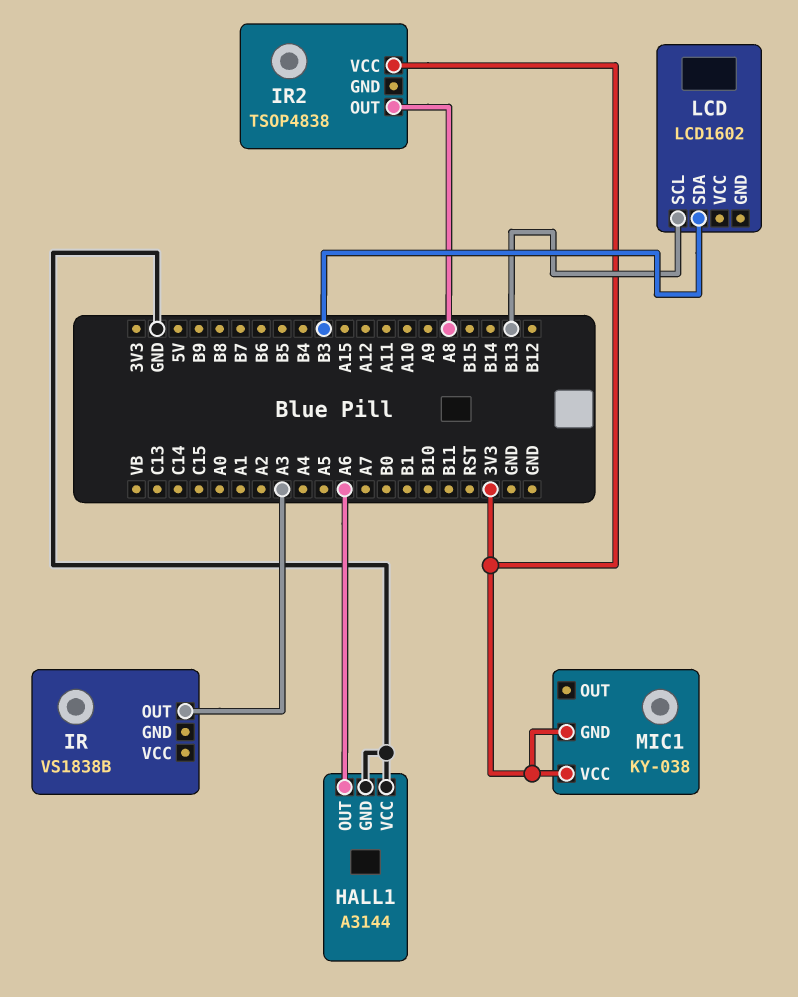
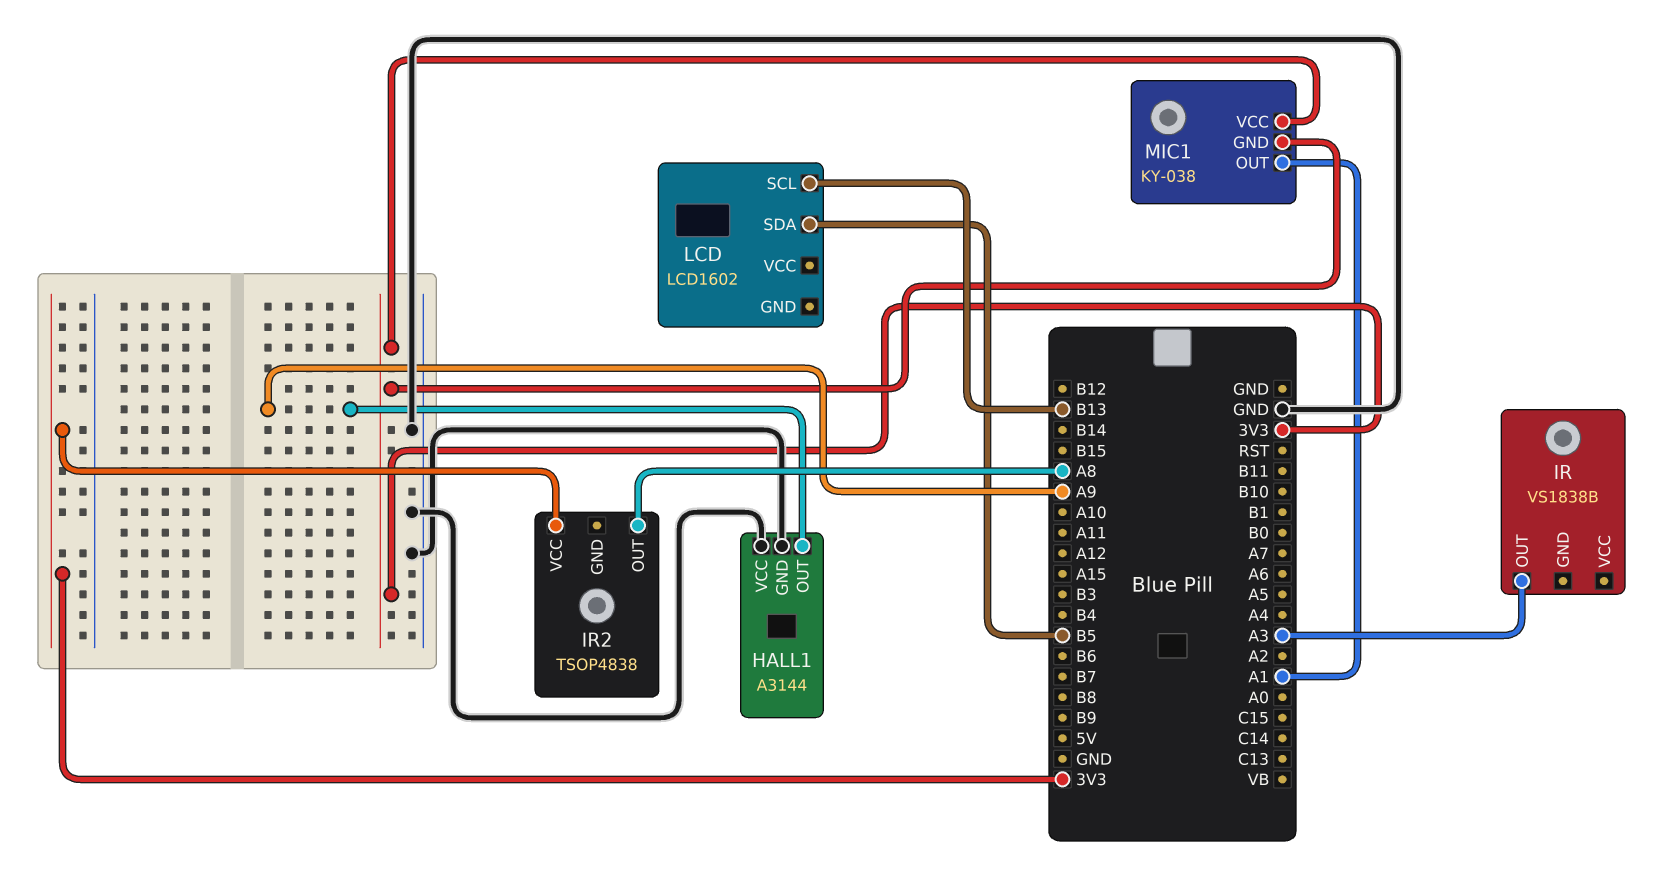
HALL1 pin OUT: A6 -> A9
LCD pin SDA: B3 -> B5
MIC1 pin OUT: none -> A1

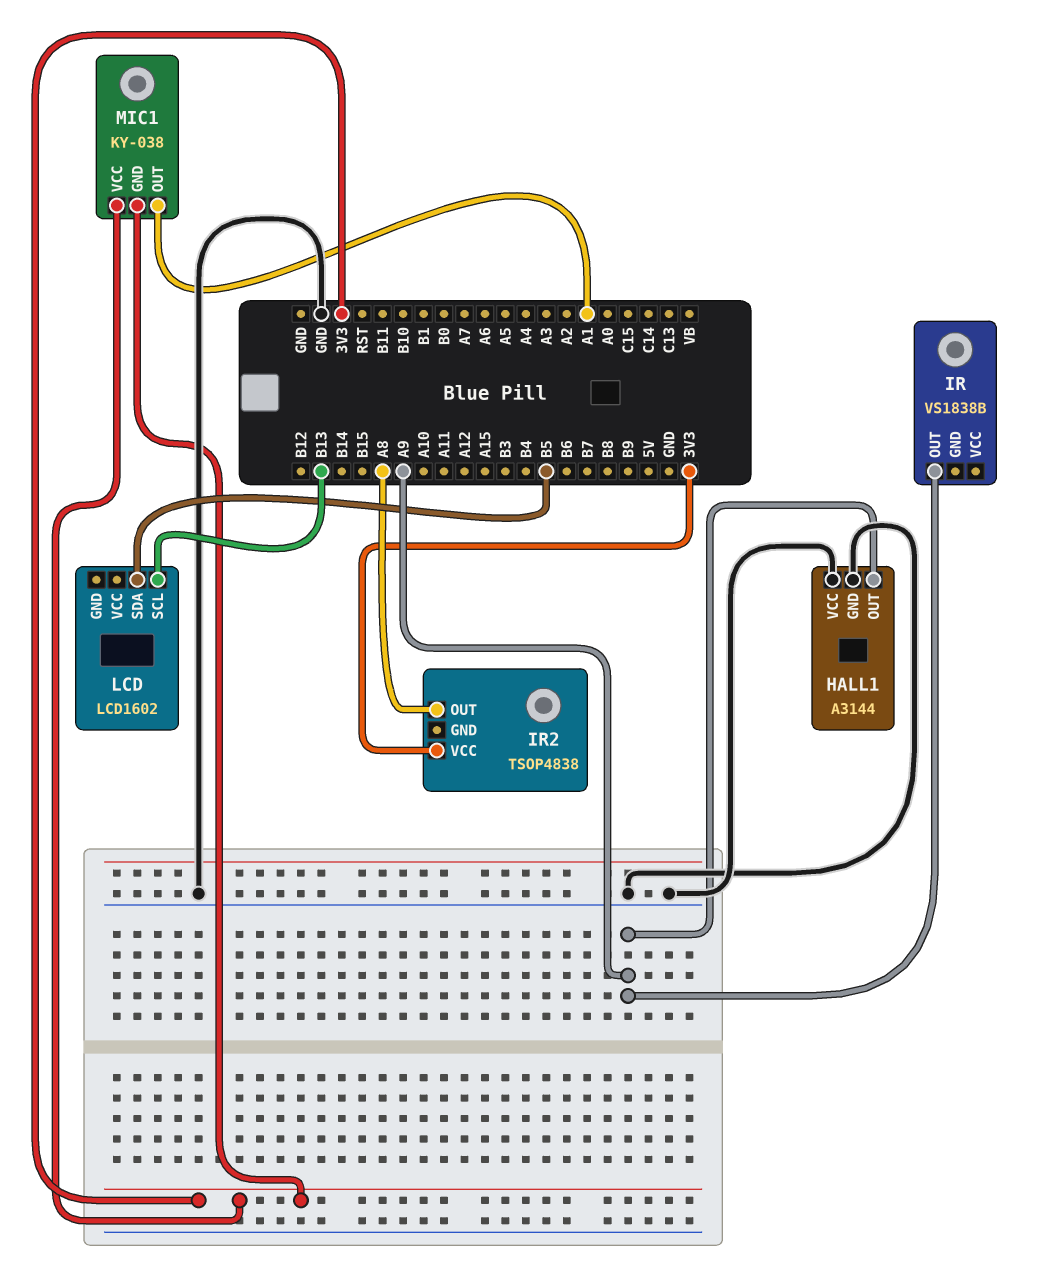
IR pin OUT: A3 -> A9

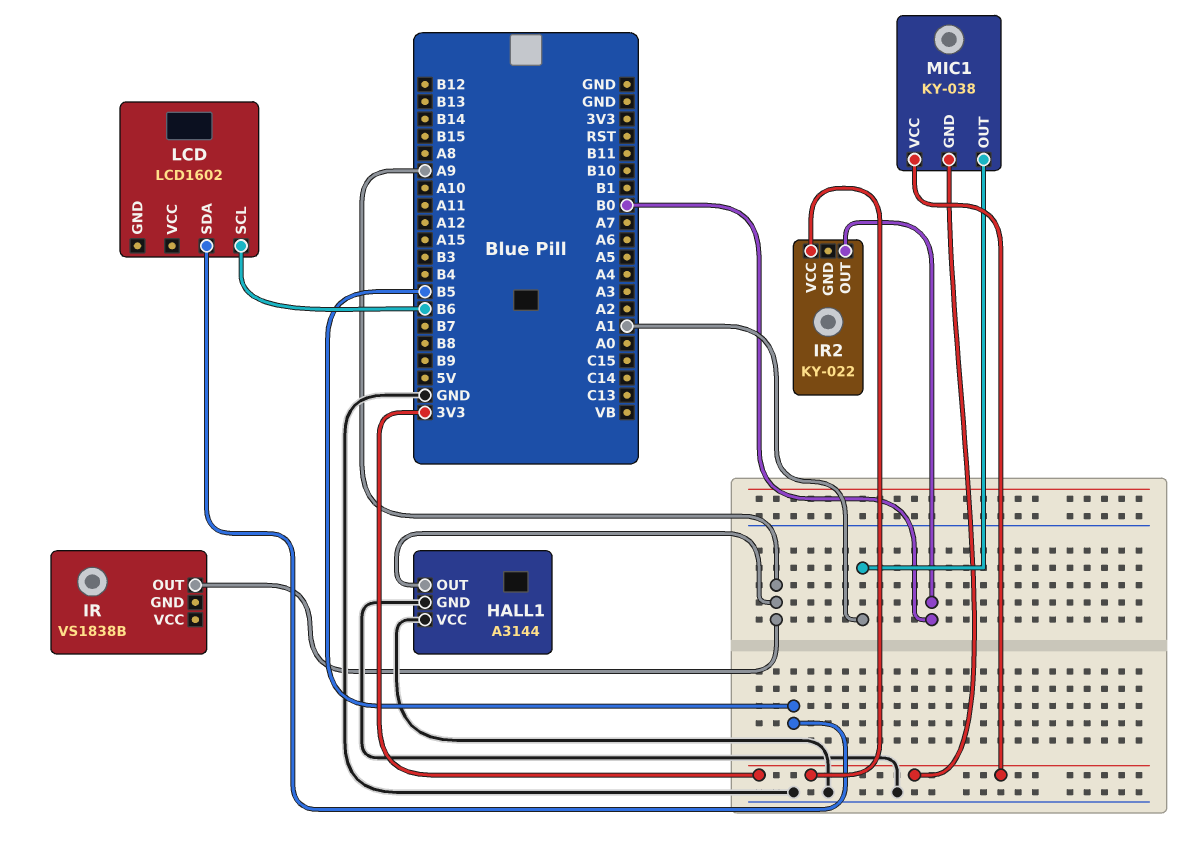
IR2: TSOP4838 -> KY-022
IR2 pin OUT: A8 -> B0
LCD pin SCL: B13 -> B6

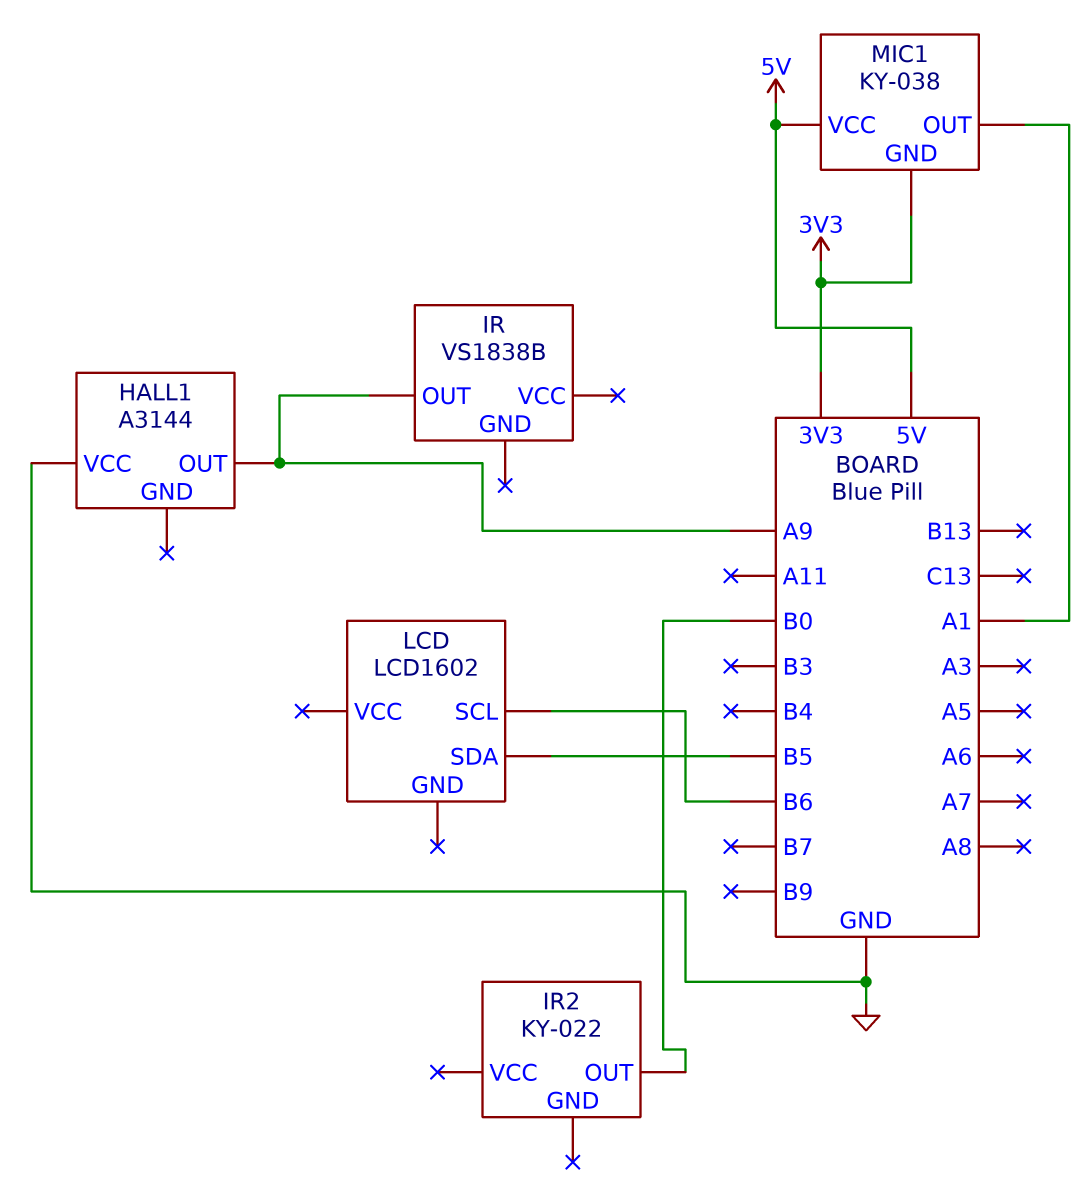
HALL1 pin GND: GND -> none
IR2 pin VCC: 3V3 -> none
MIC1 pin VCC: 3V3 -> 5V

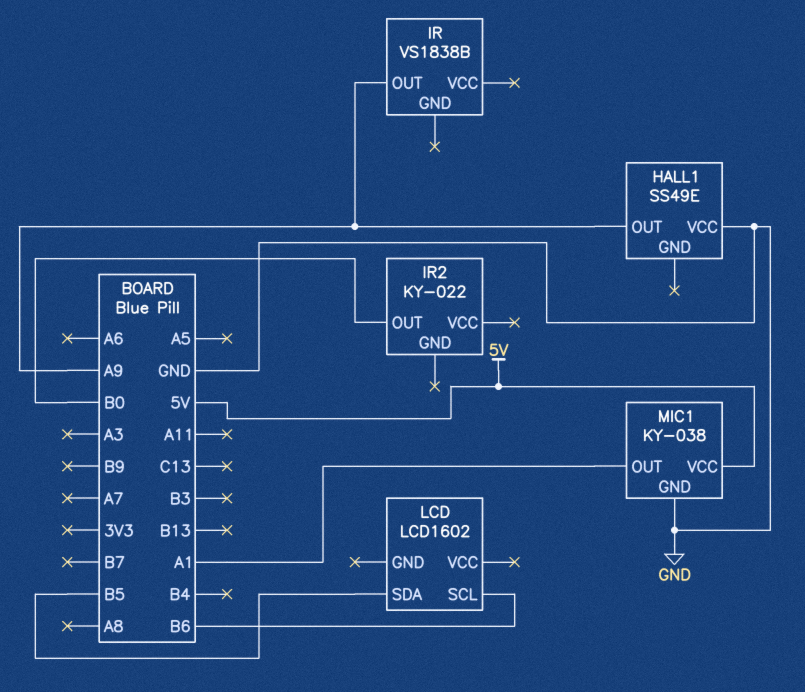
HALL1: A3144 -> SS49E
MIC1 pin GND: 3V3 -> GND

